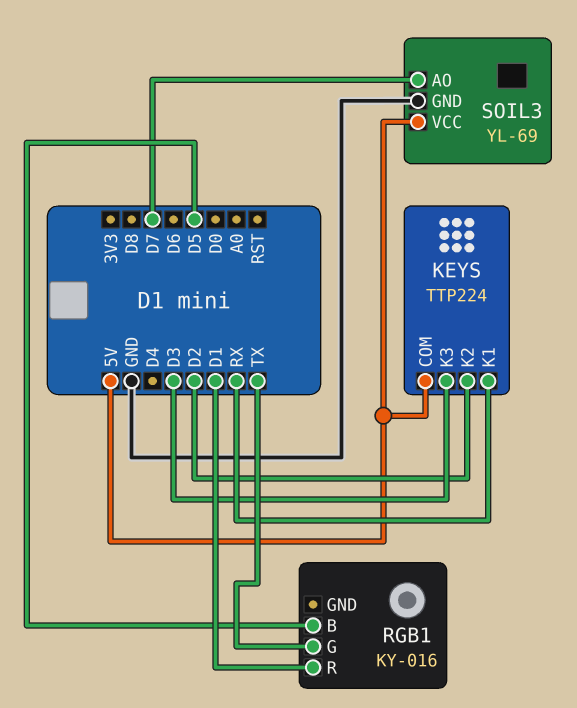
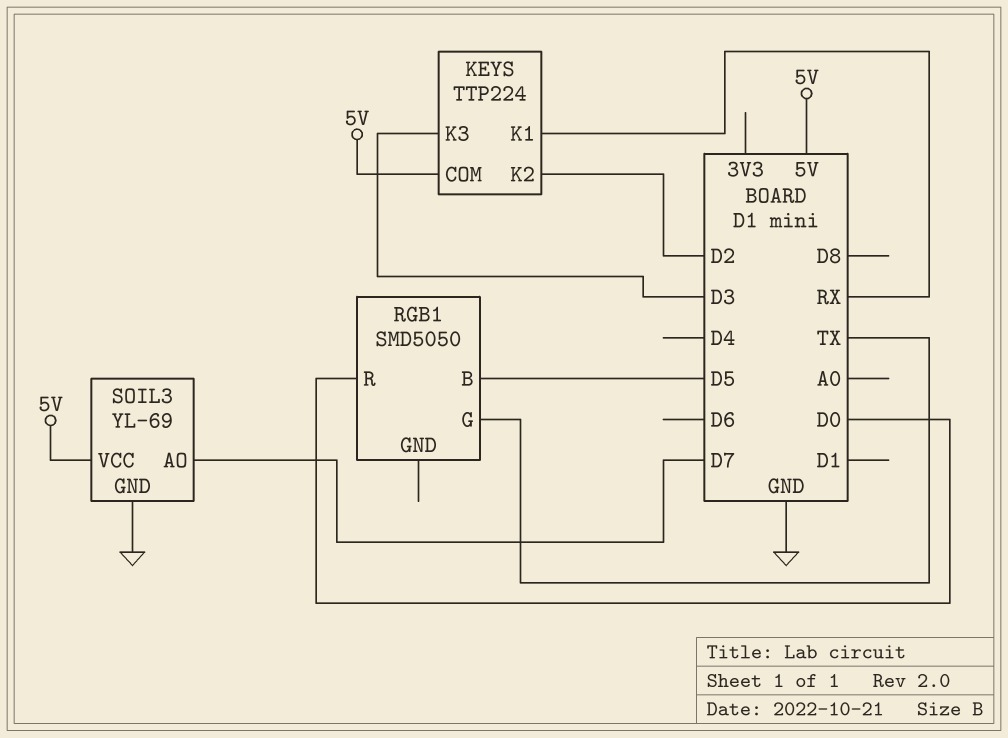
RGB1: KY-016 -> SMD5050
RGB1 pin R: D1 -> D0

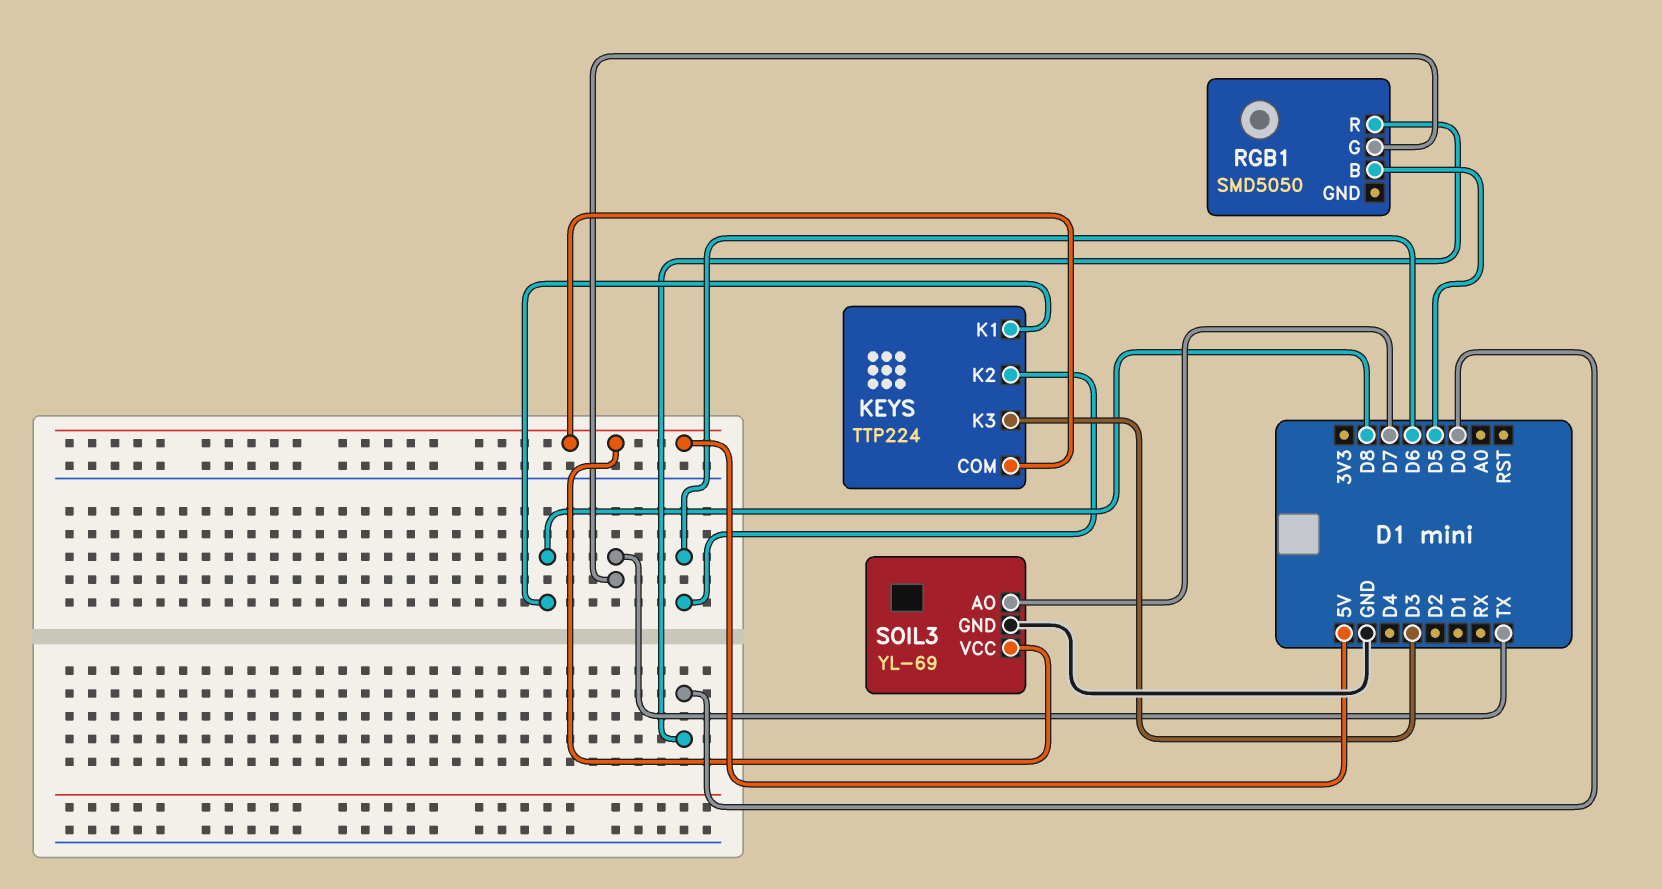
KEYS pin K1: RX -> D8
KEYS pin K2: D2 -> D6

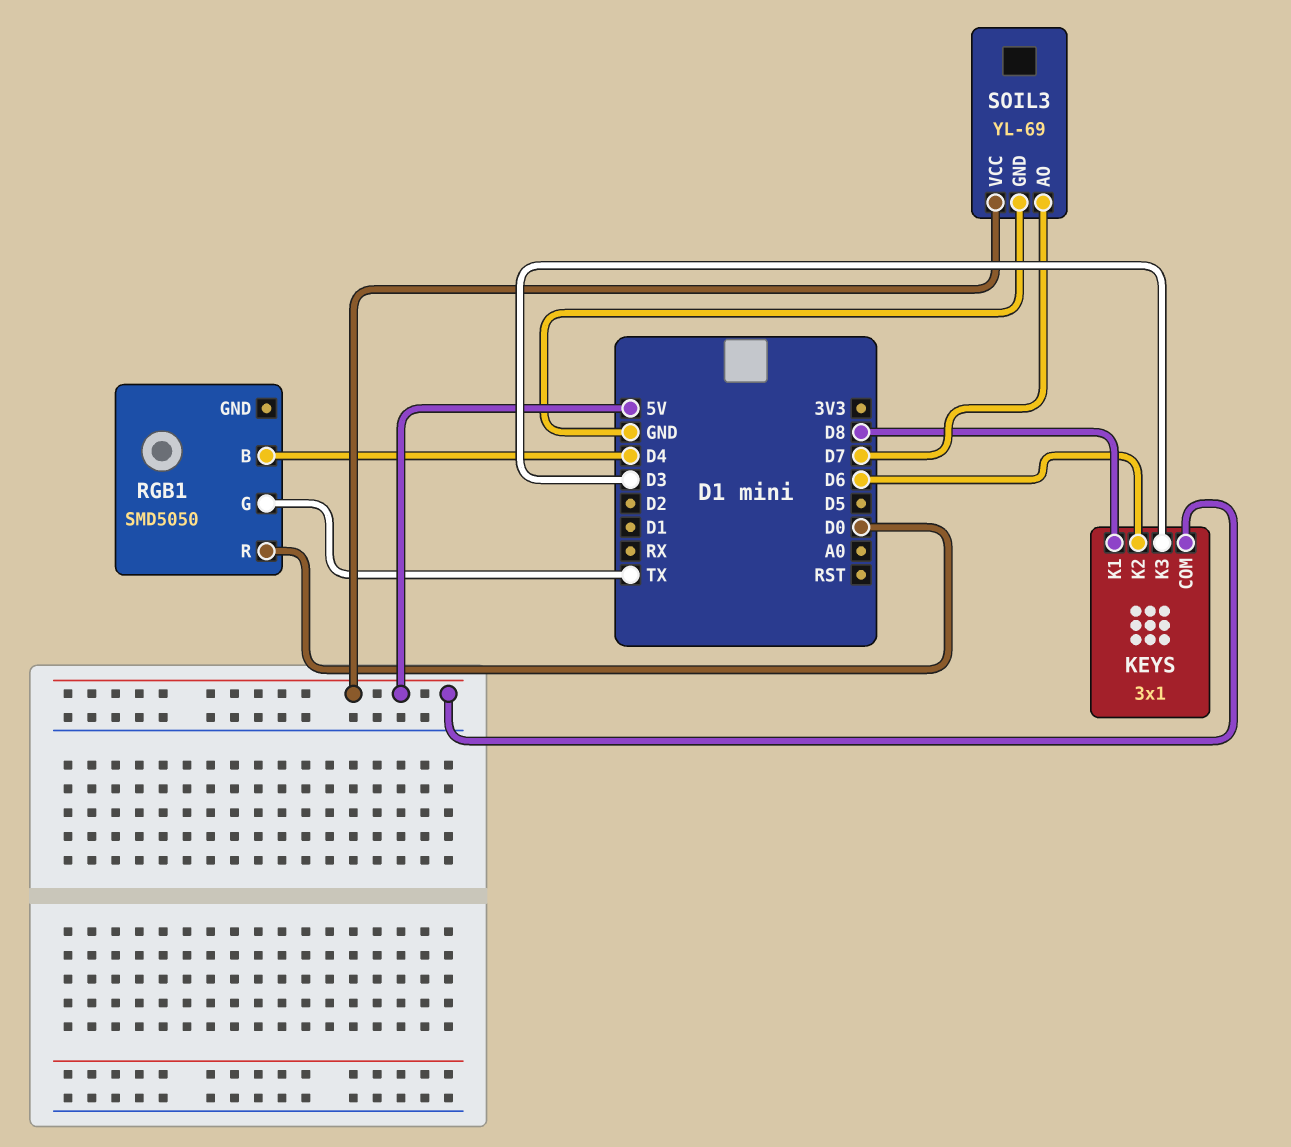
KEYS: TTP224 -> 3x1
RGB1 pin B: D5 -> D4

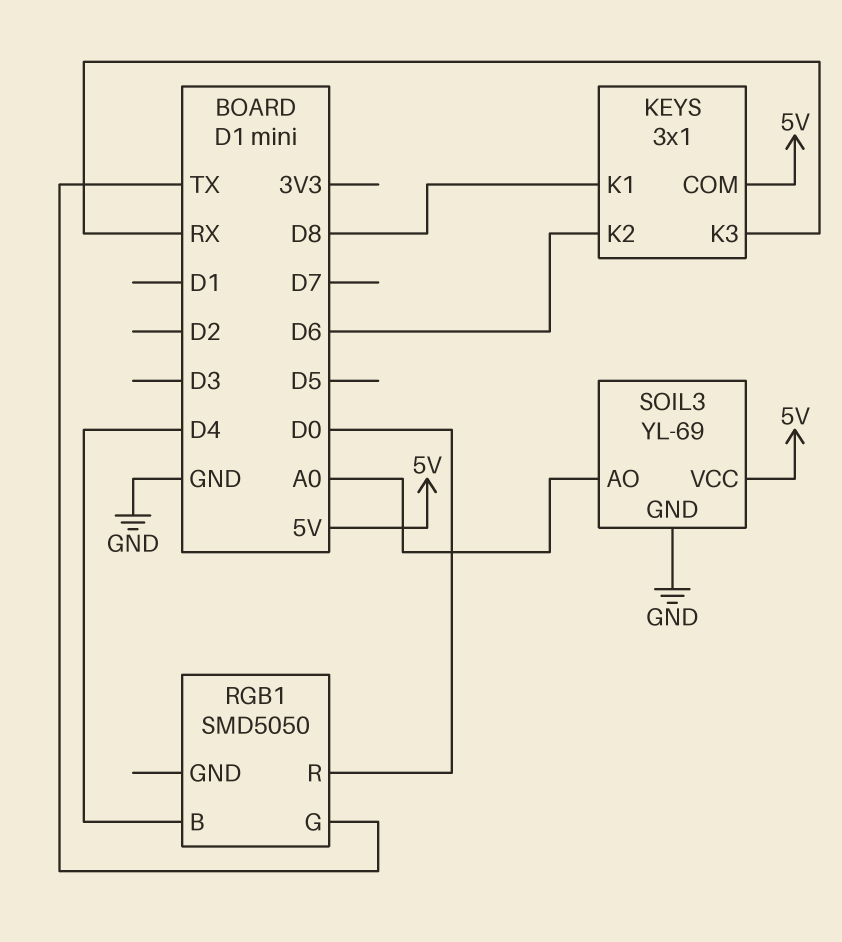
KEYS pin K3: D3 -> RX
SOIL3 pin AO: D7 -> A0

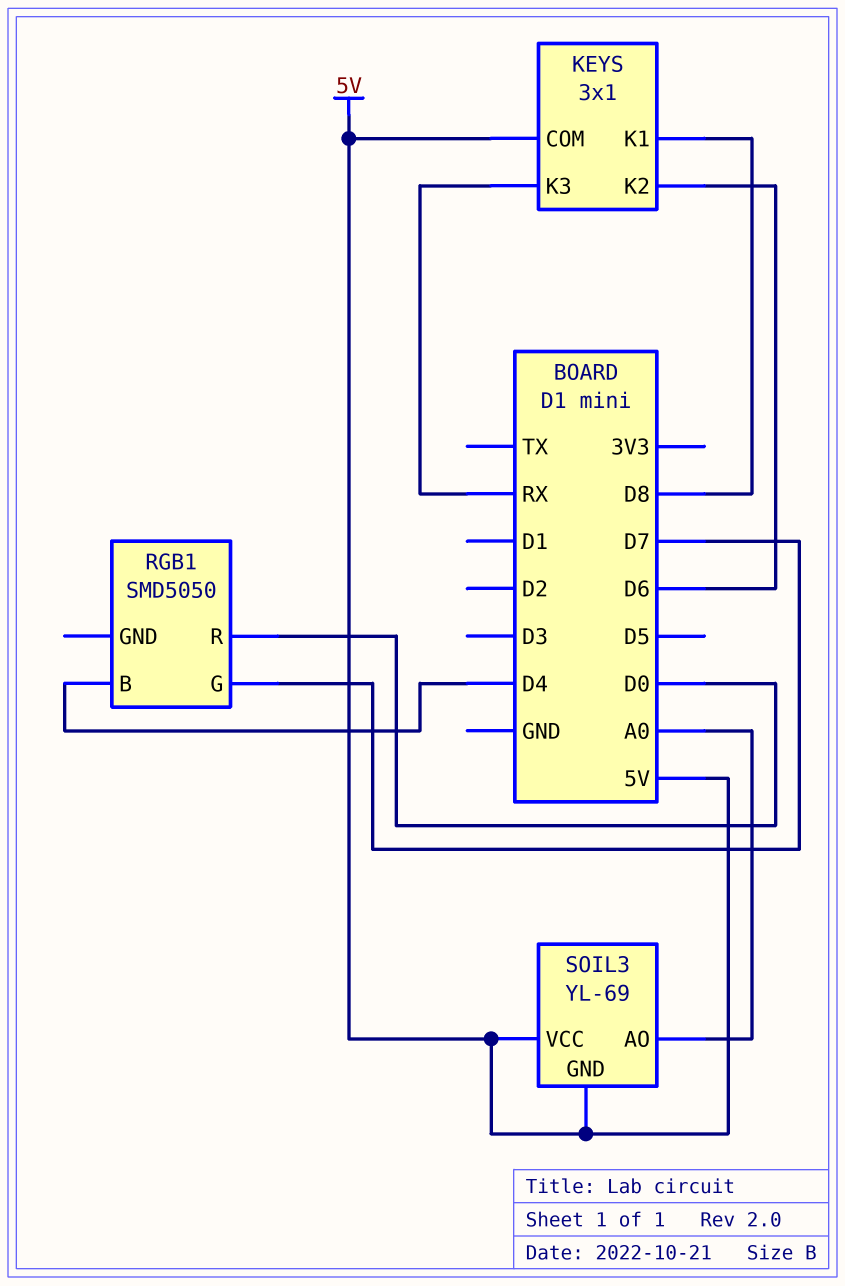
RGB1 pin G: TX -> D7
SOIL3 pin GND: GND -> 5V

